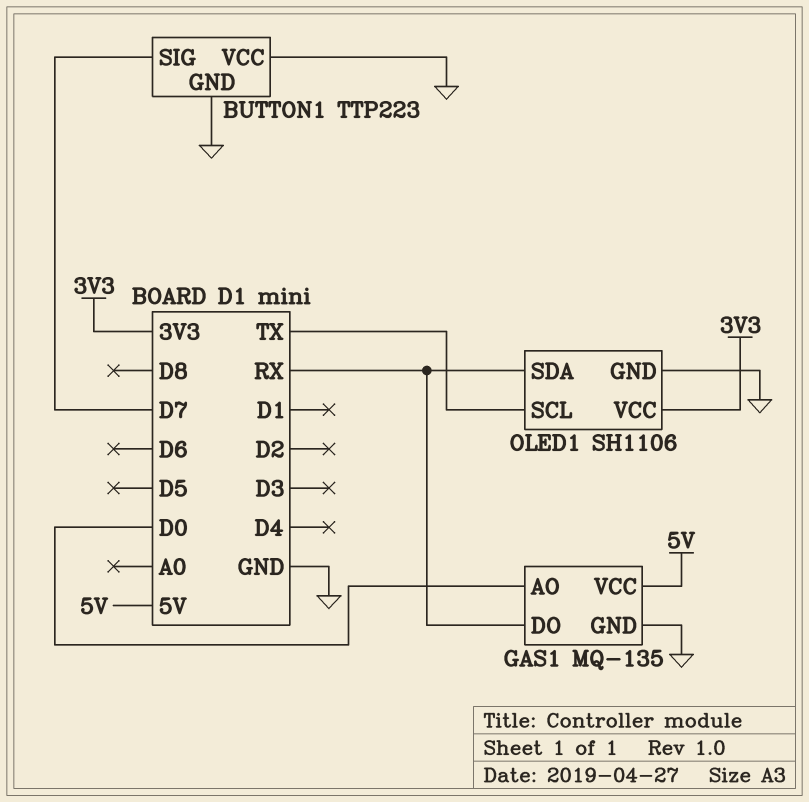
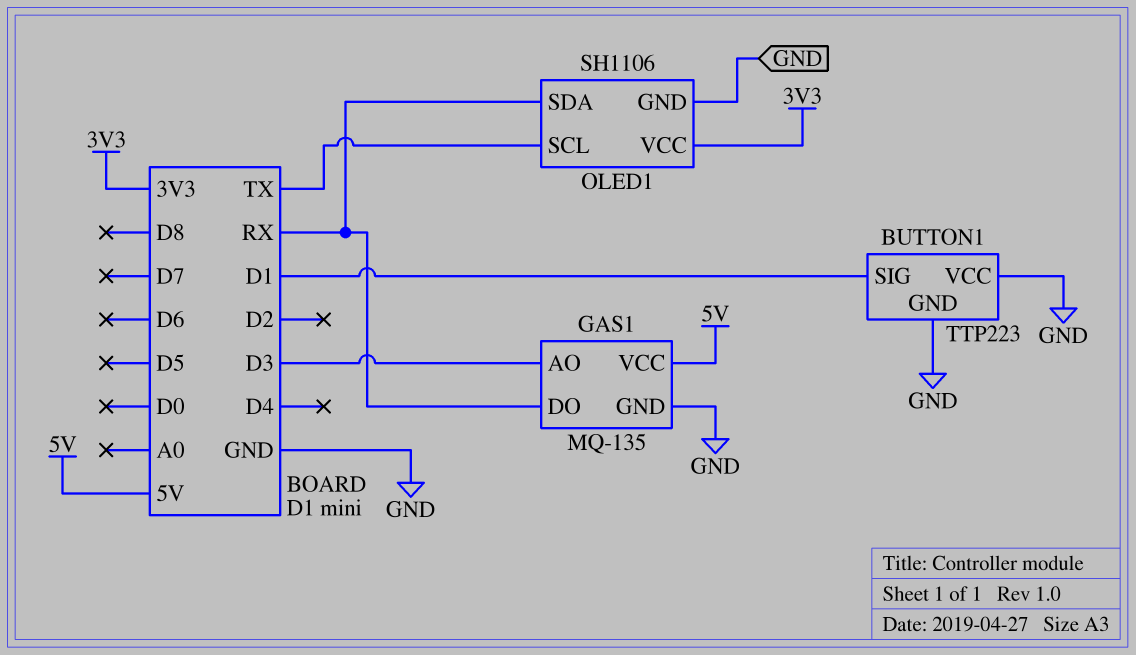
BUTTON1 pin SIG: D7 -> D1
GAS1 pin AO: D0 -> D3

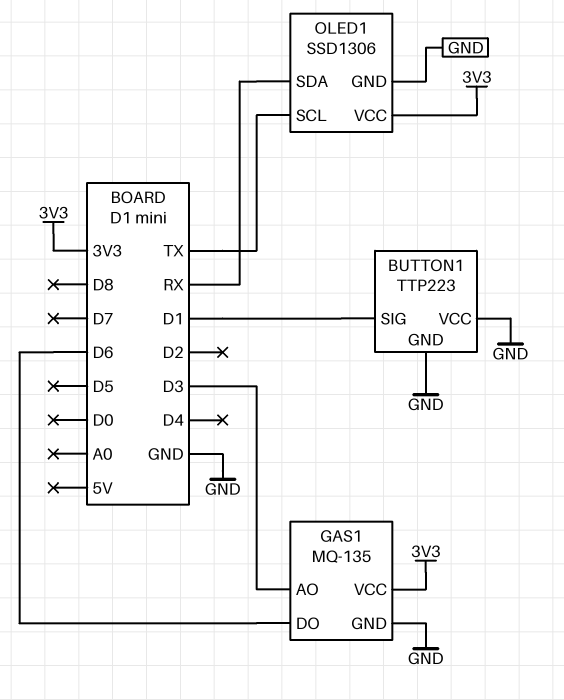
GAS1 pin DO: RX -> D6
GAS1 pin VCC: 5V -> 3V3
OLED1: SH1106 -> SSD1306

